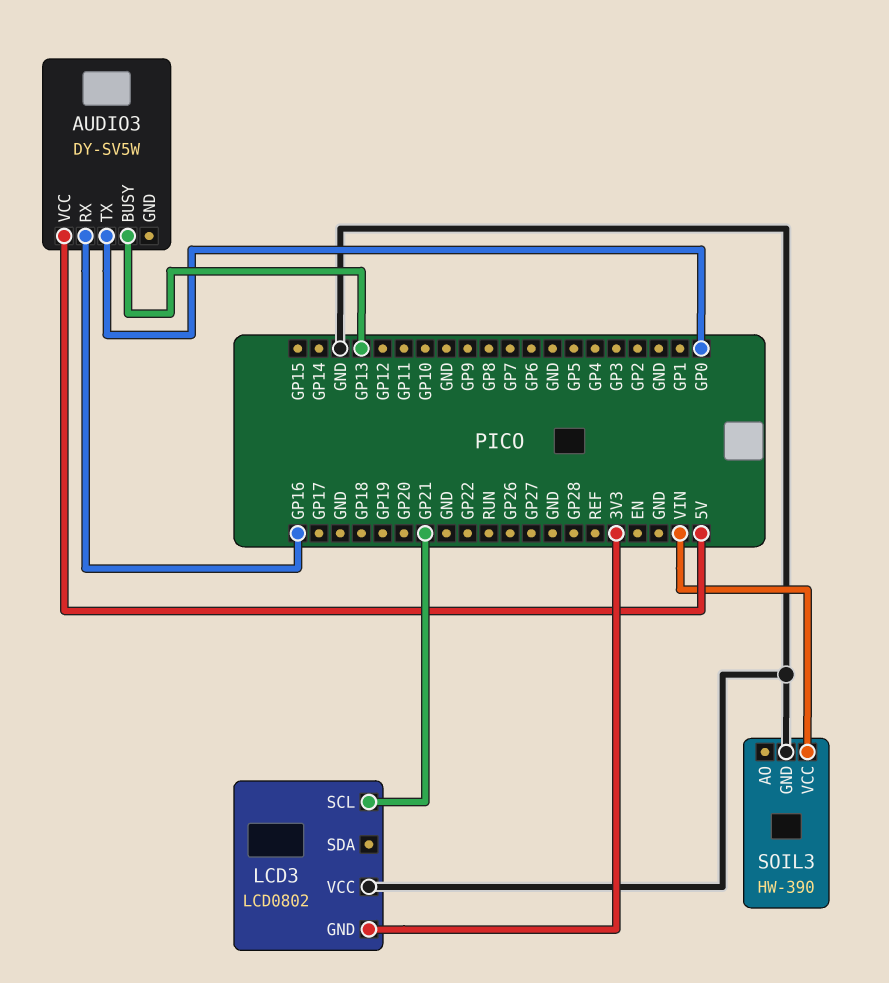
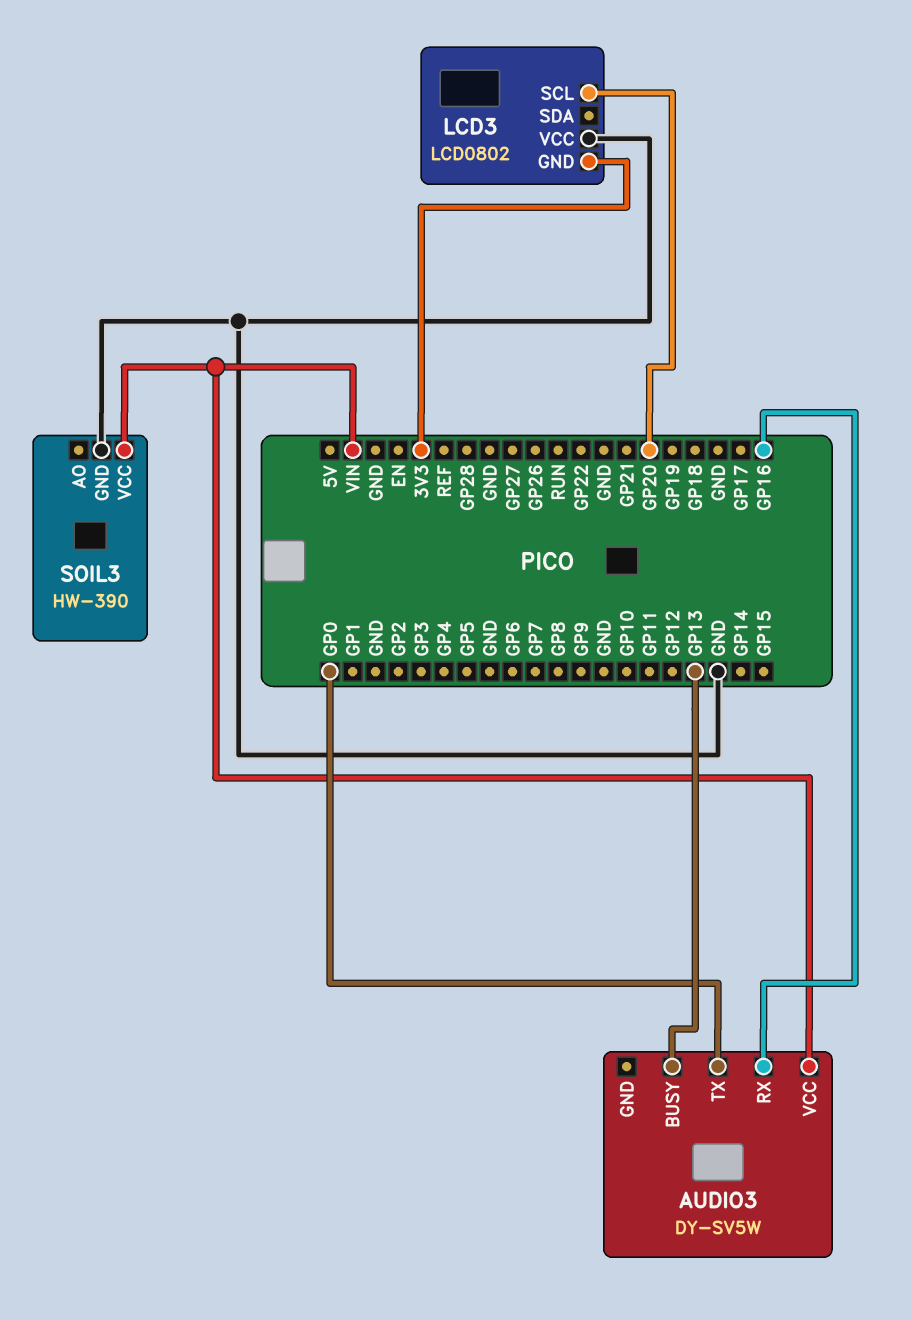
AUDIO3 pin VCC: 5V -> VIN
LCD3 pin SCL: GP21 -> GP20

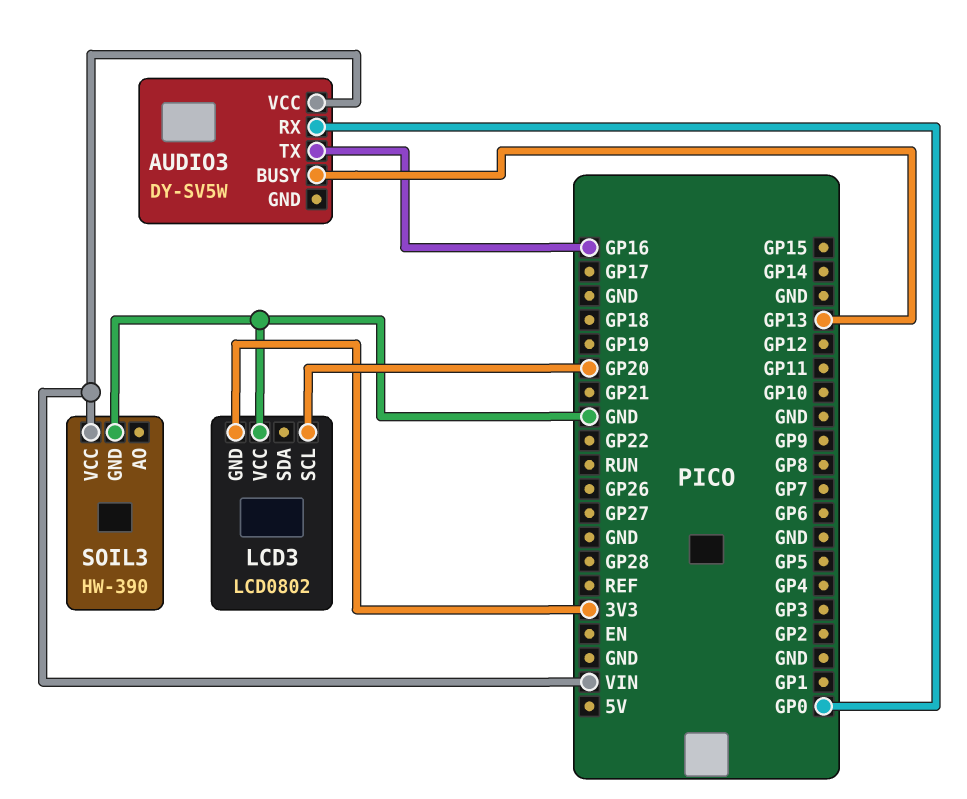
AUDIO3 pin RX: GP16 -> GP0
AUDIO3 pin TX: GP0 -> GP16

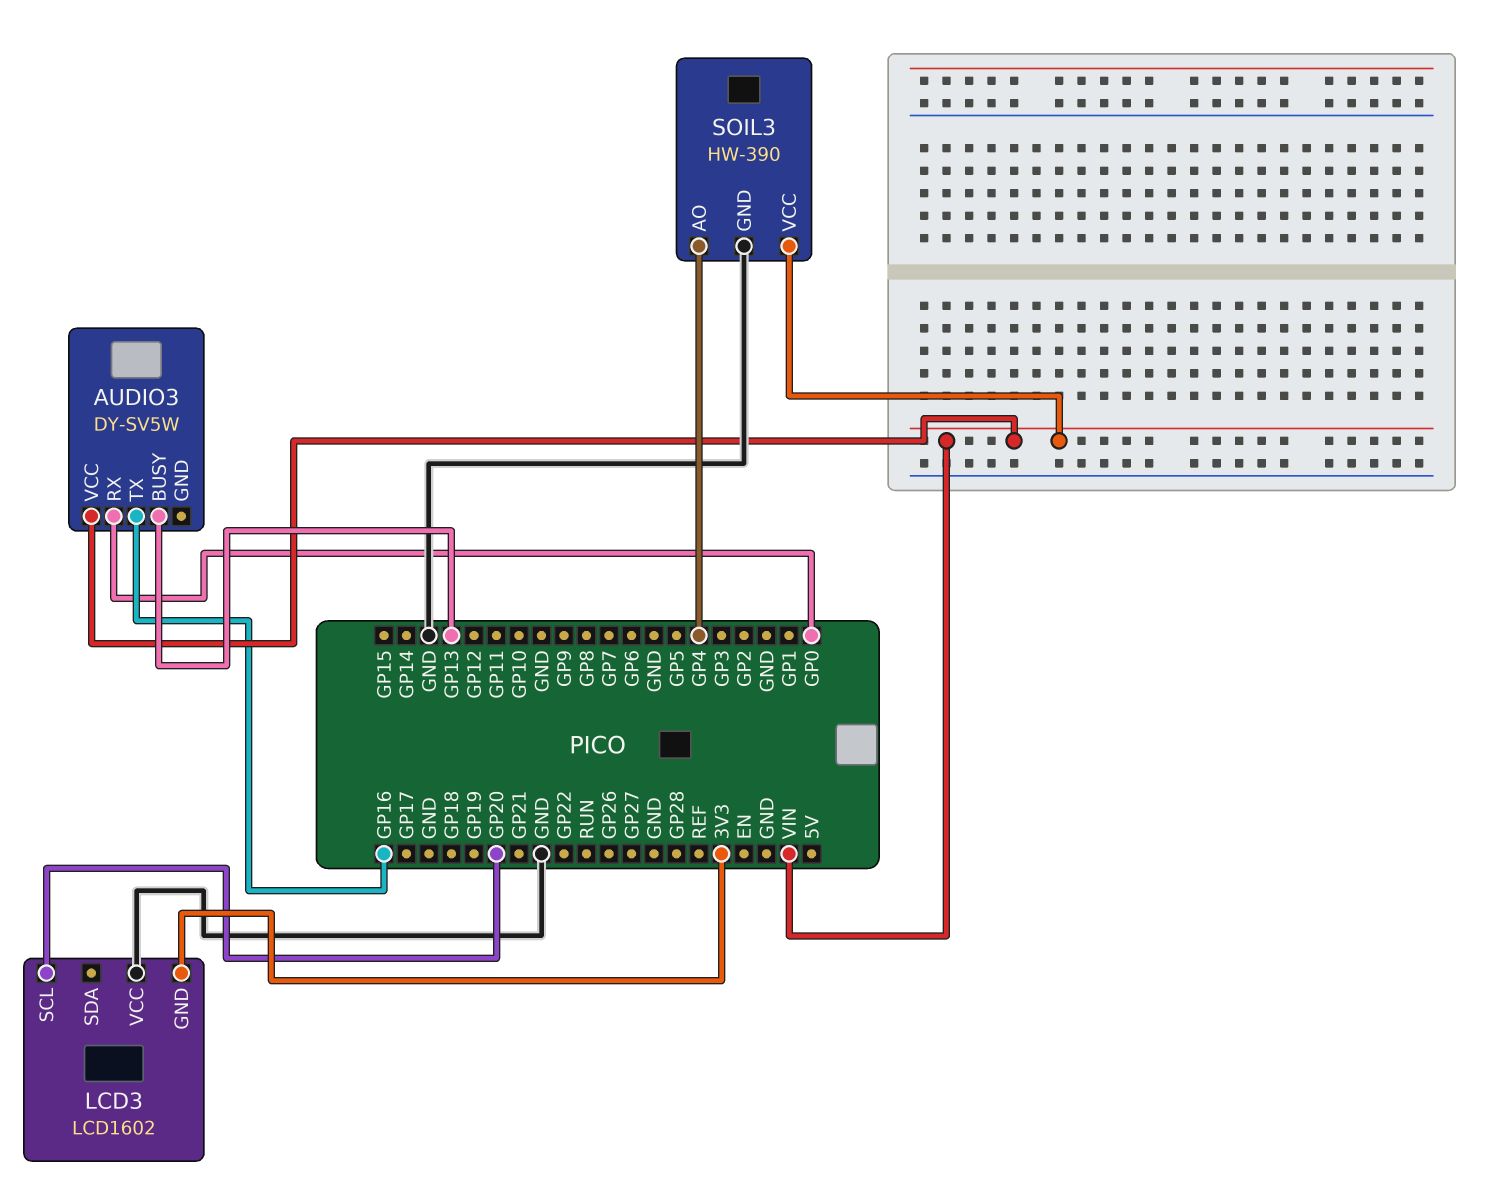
LCD3: LCD0802 -> LCD1602
SOIL3 pin AO: none -> GP4

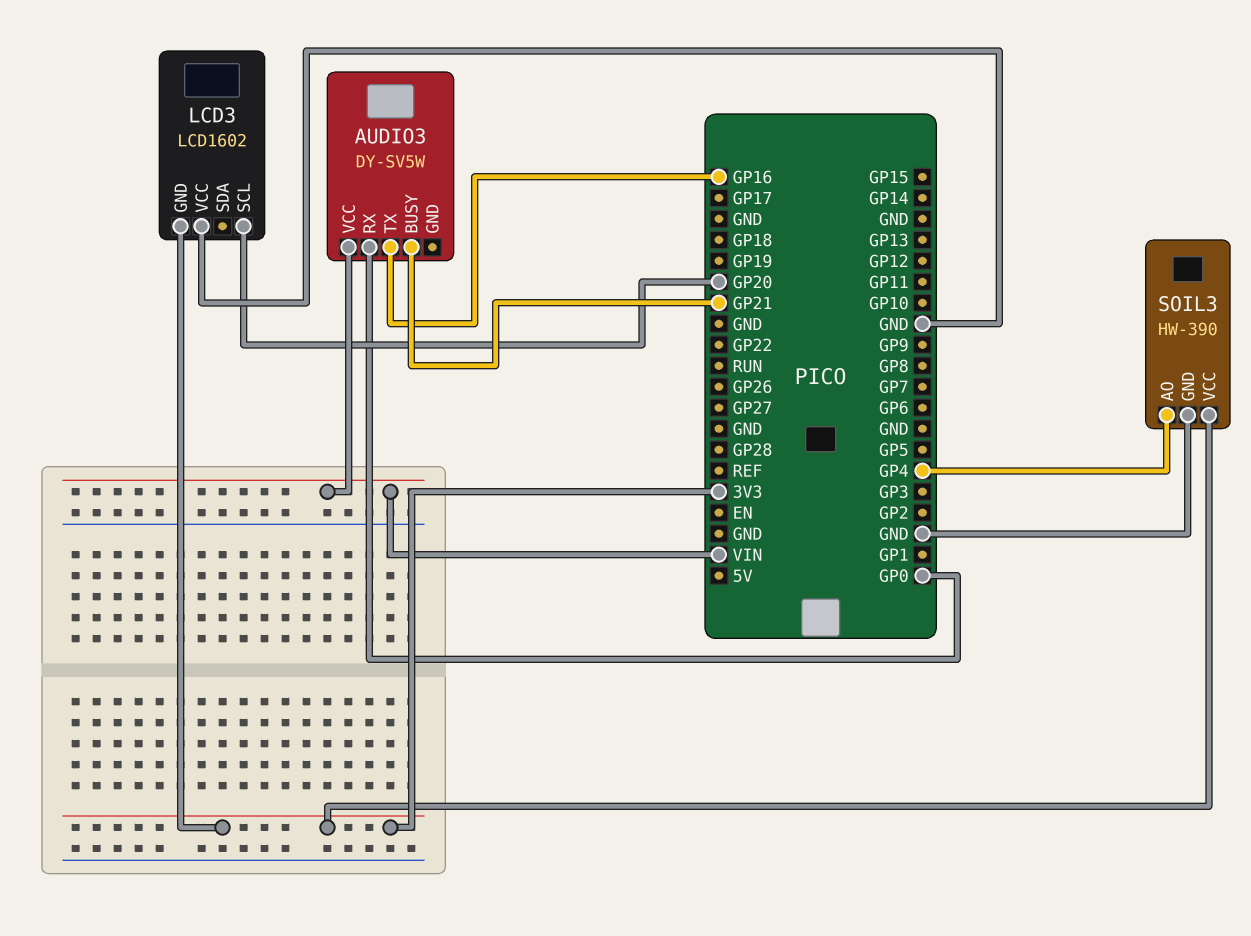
AUDIO3 pin BUSY: GP13 -> GP21
SOIL3 pin VCC: VIN -> 3V3

